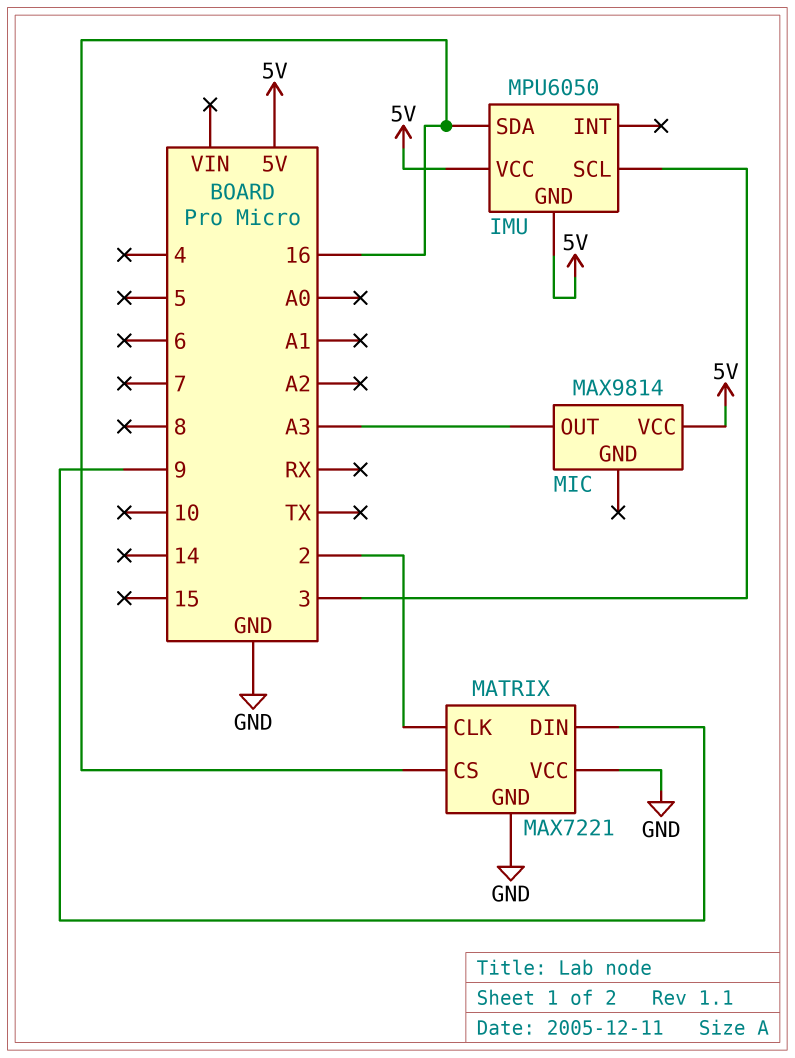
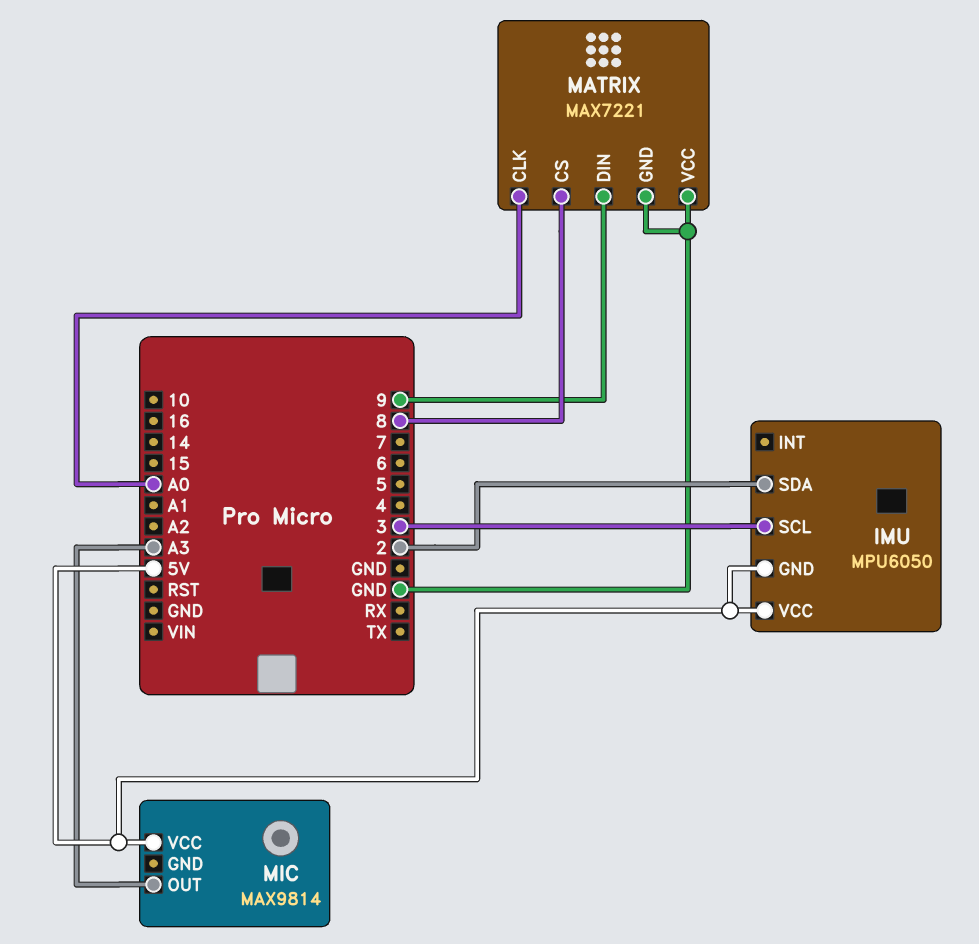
IMU pin SDA: 16 -> 2
MATRIX pin CLK: 2 -> A0
MATRIX pin CS: 16 -> 8

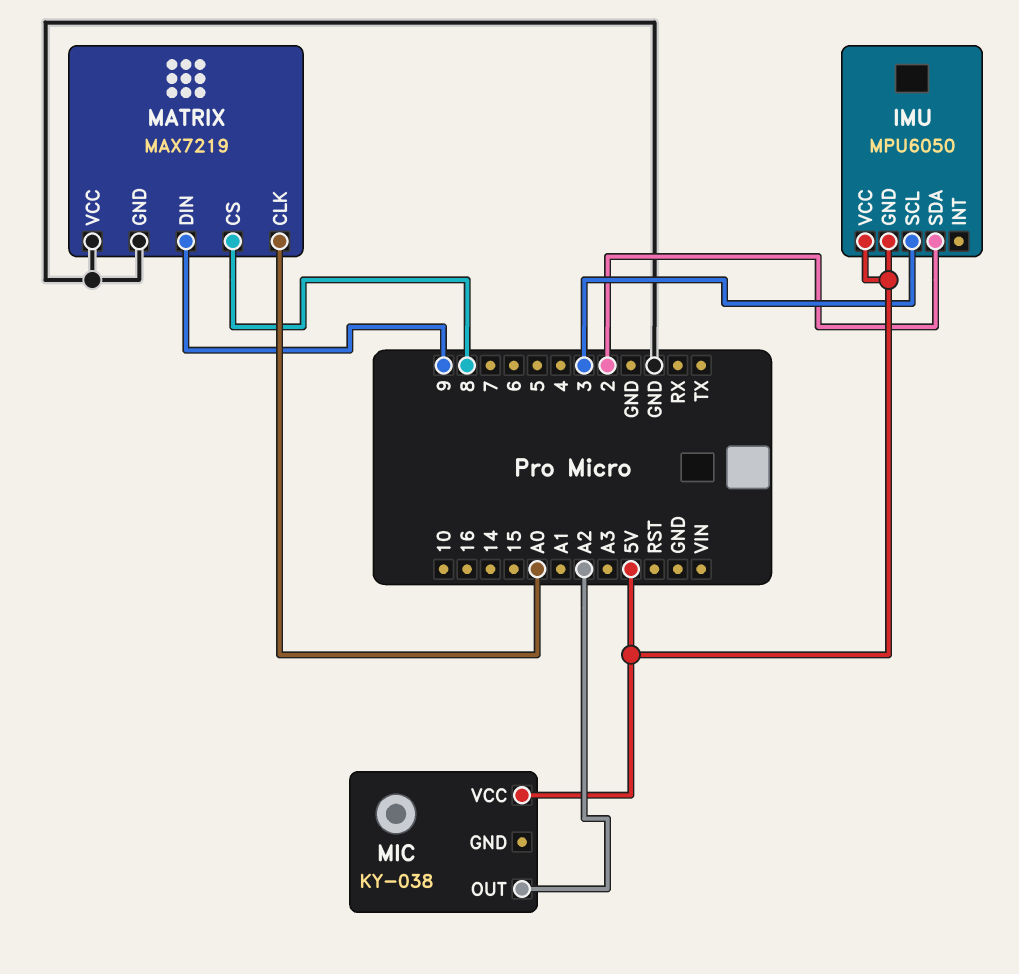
MATRIX: MAX7221 -> MAX7219
MIC: MAX9814 -> KY-038
MIC pin OUT: A3 -> A2

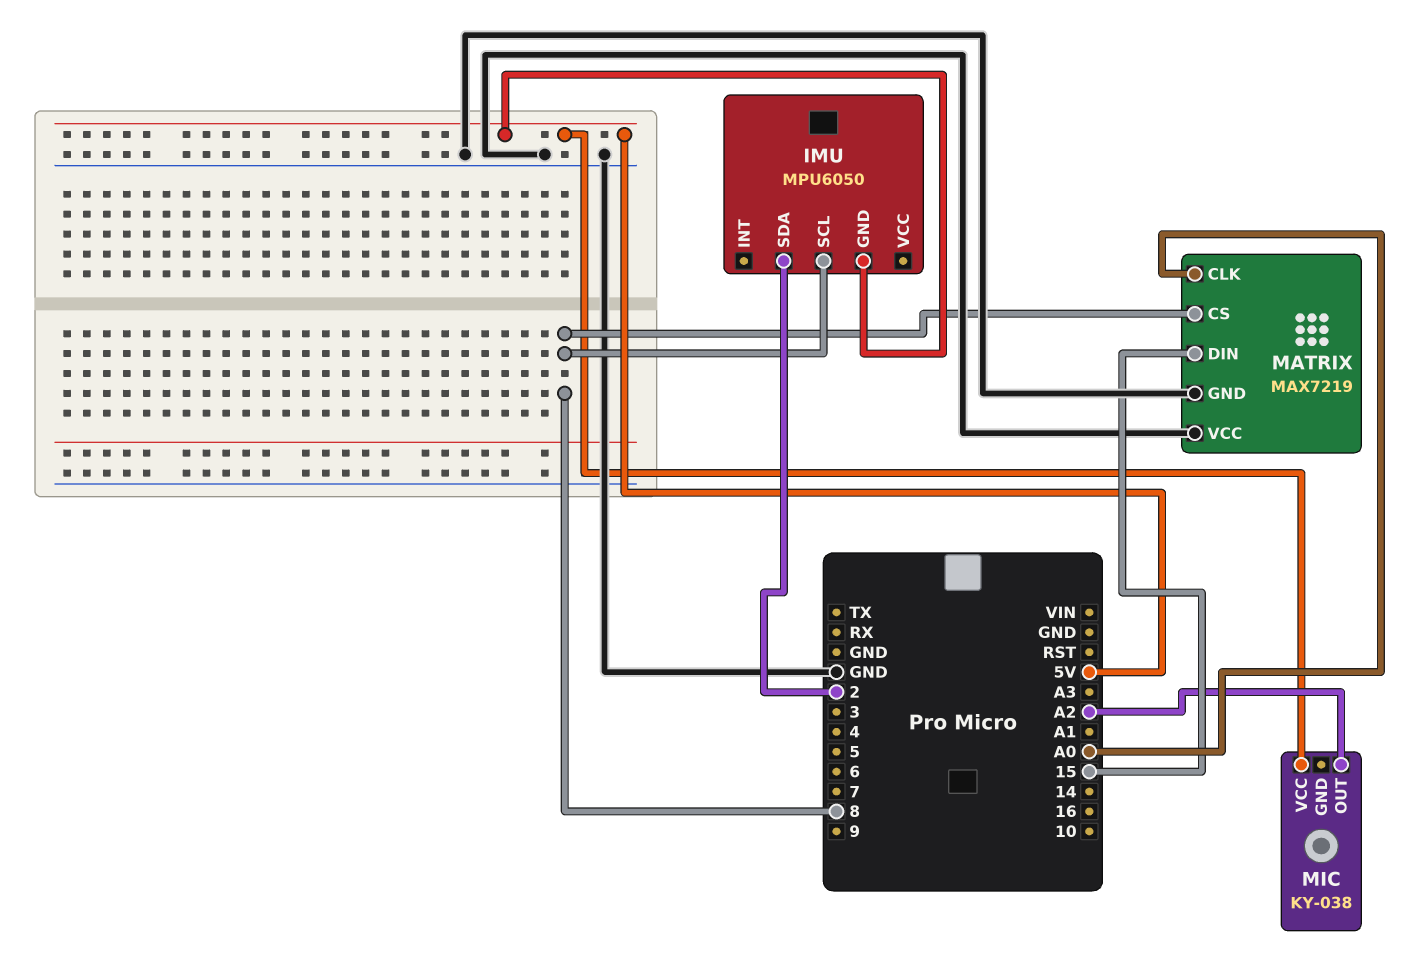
IMU pin SCL: 3 -> 8
IMU pin VCC: 5V -> none
MATRIX pin DIN: 9 -> 15

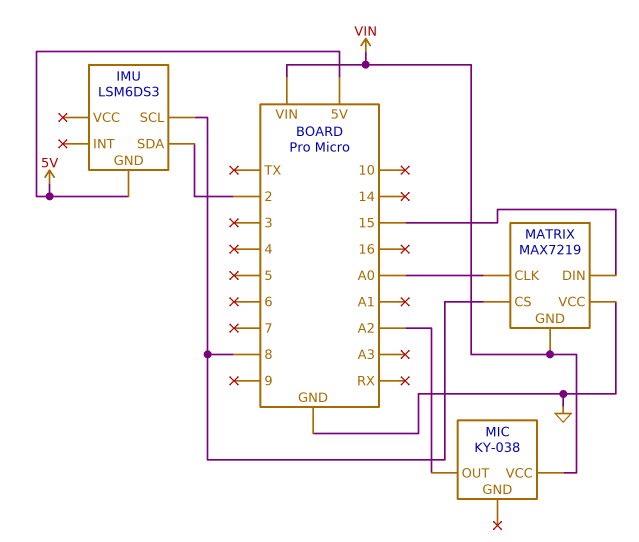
IMU: MPU6050 -> LSM6DS3
MATRIX pin GND: GND -> VIN
MIC pin VCC: 5V -> VIN

